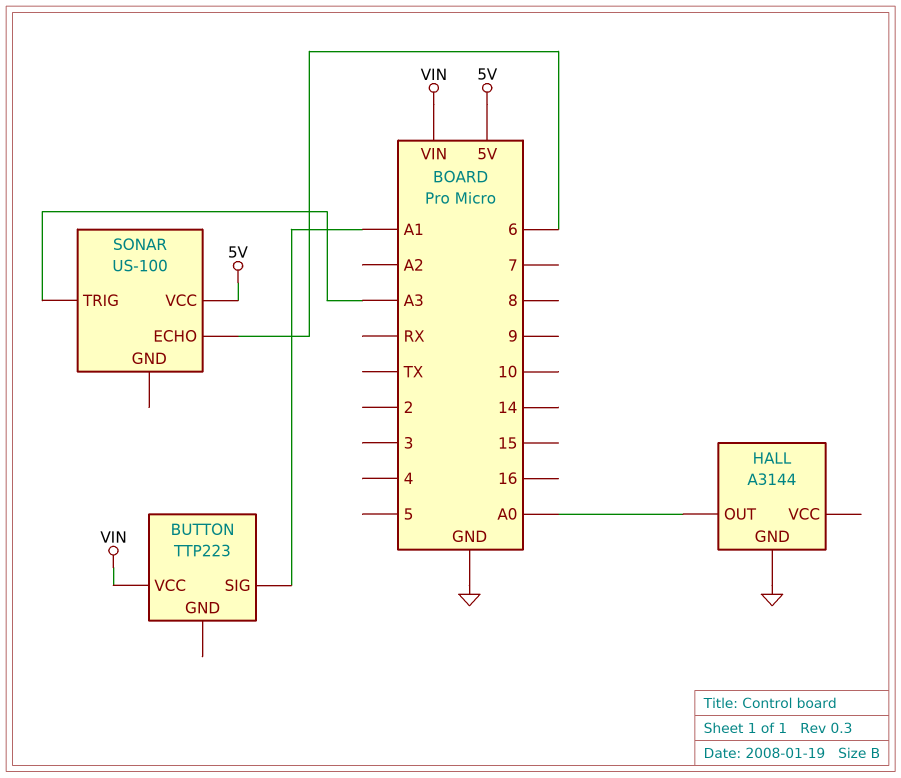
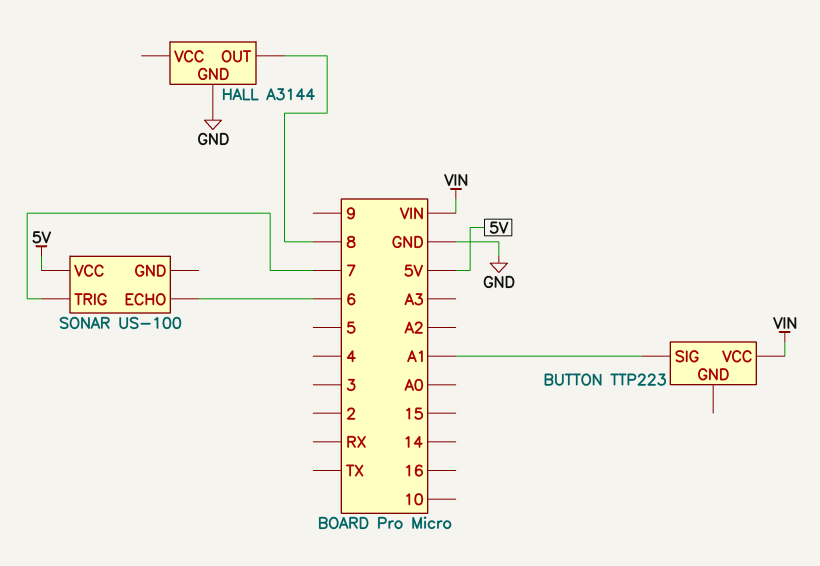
HALL pin OUT: A0 -> 8
SONAR pin TRIG: A3 -> 7

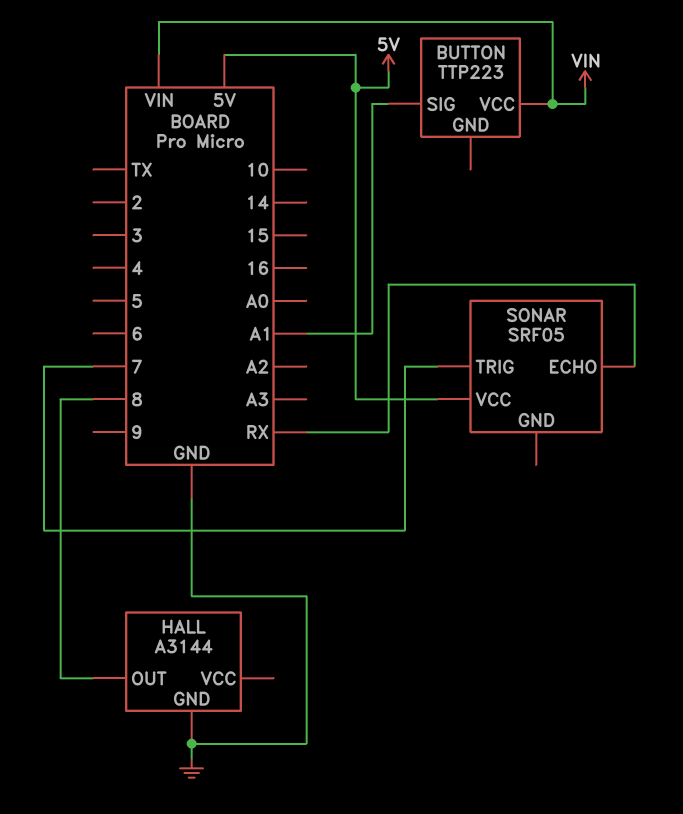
SONAR: US-100 -> SRF05
SONAR pin ECHO: 6 -> RX

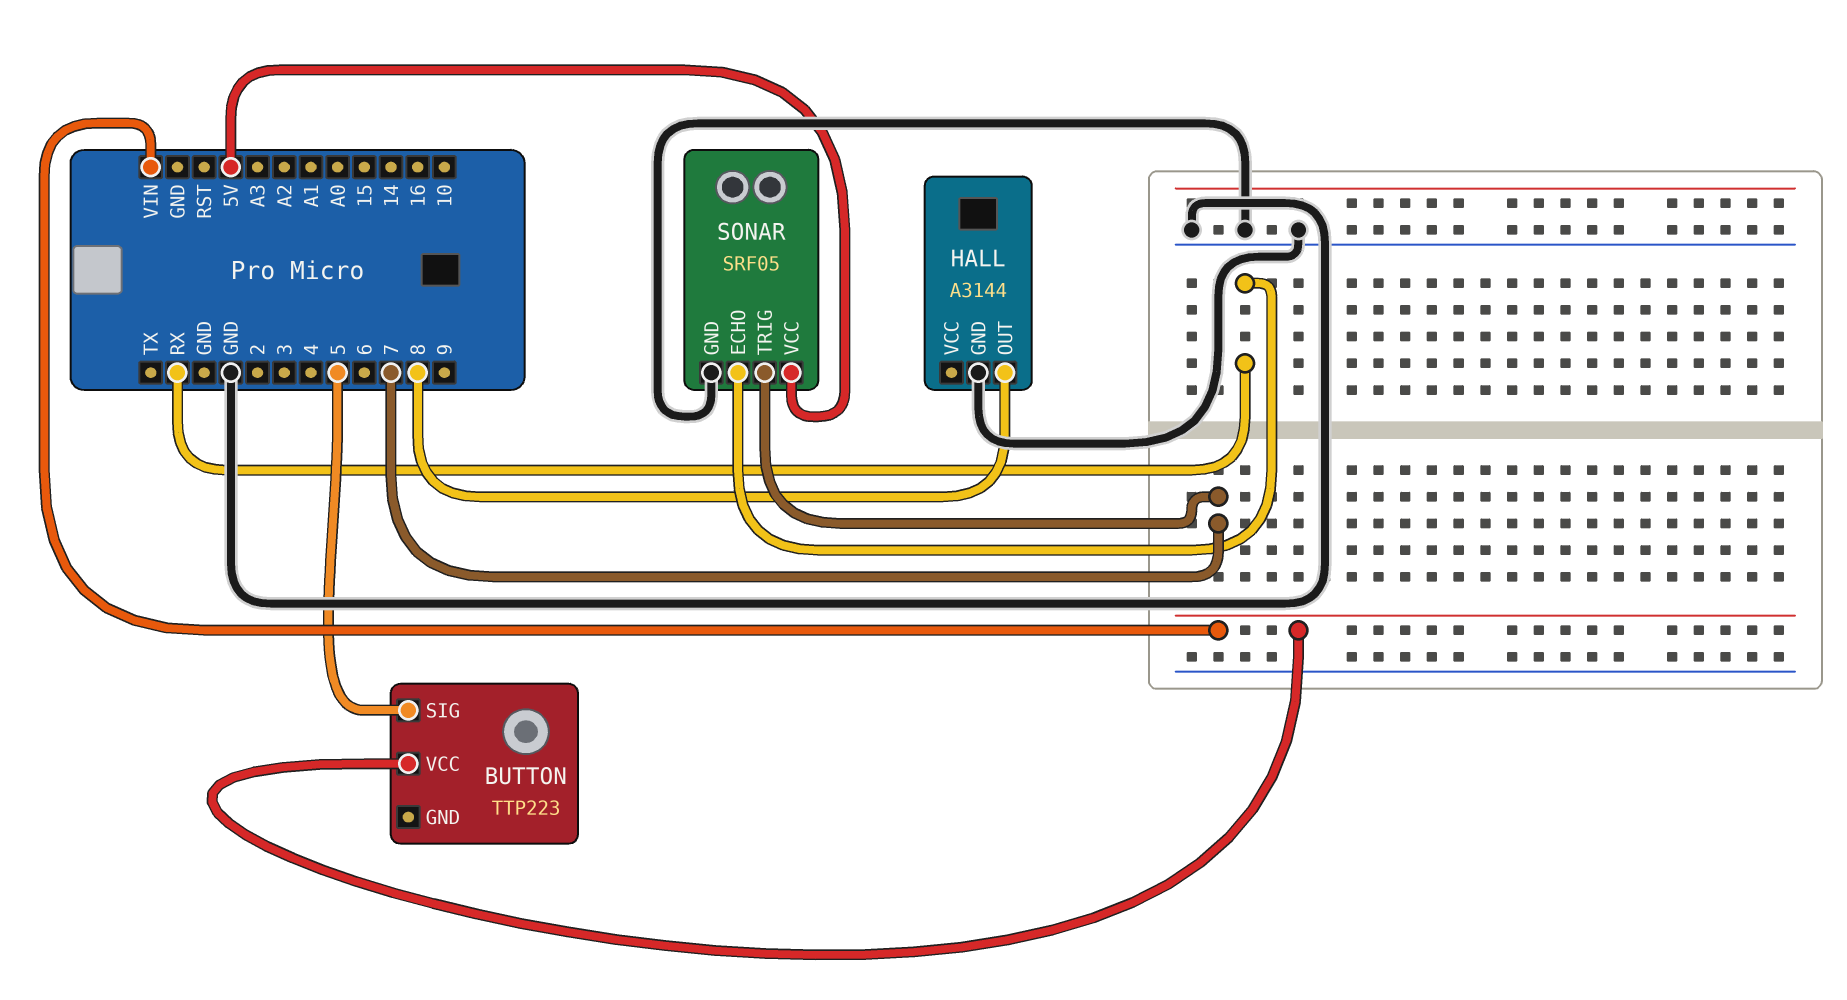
BUTTON pin SIG: A1 -> 5
SONAR pin GND: none -> GND

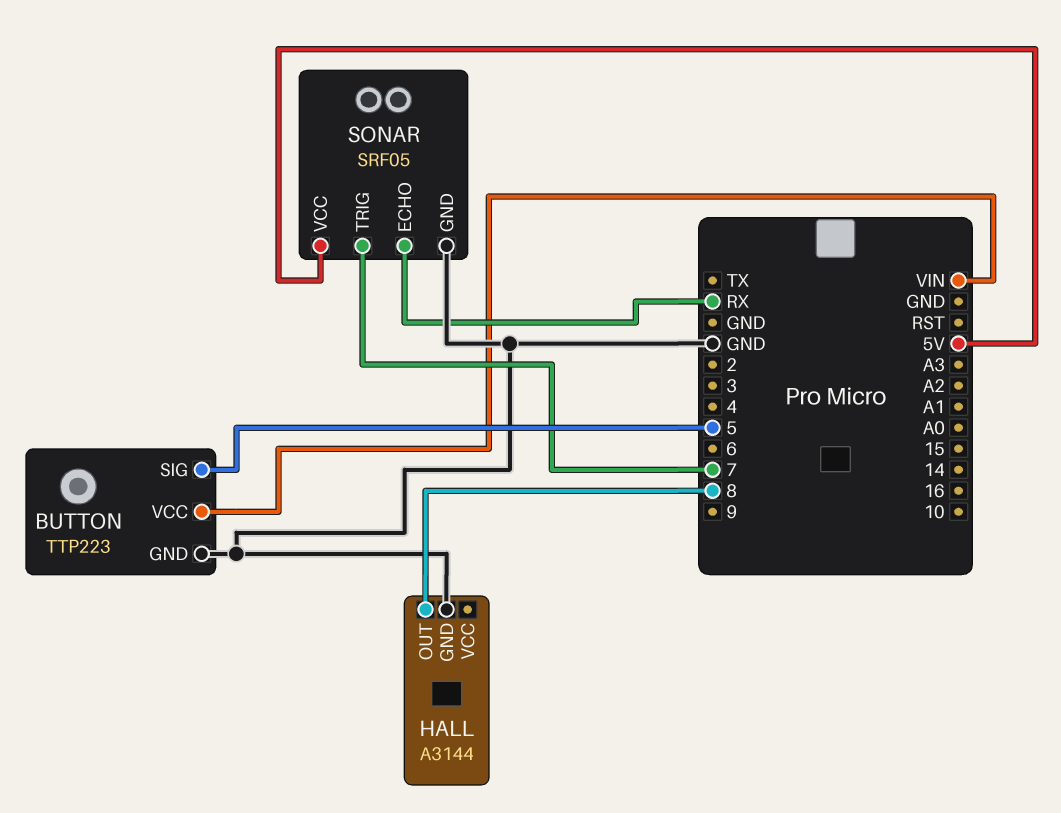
BUTTON pin GND: none -> GND

